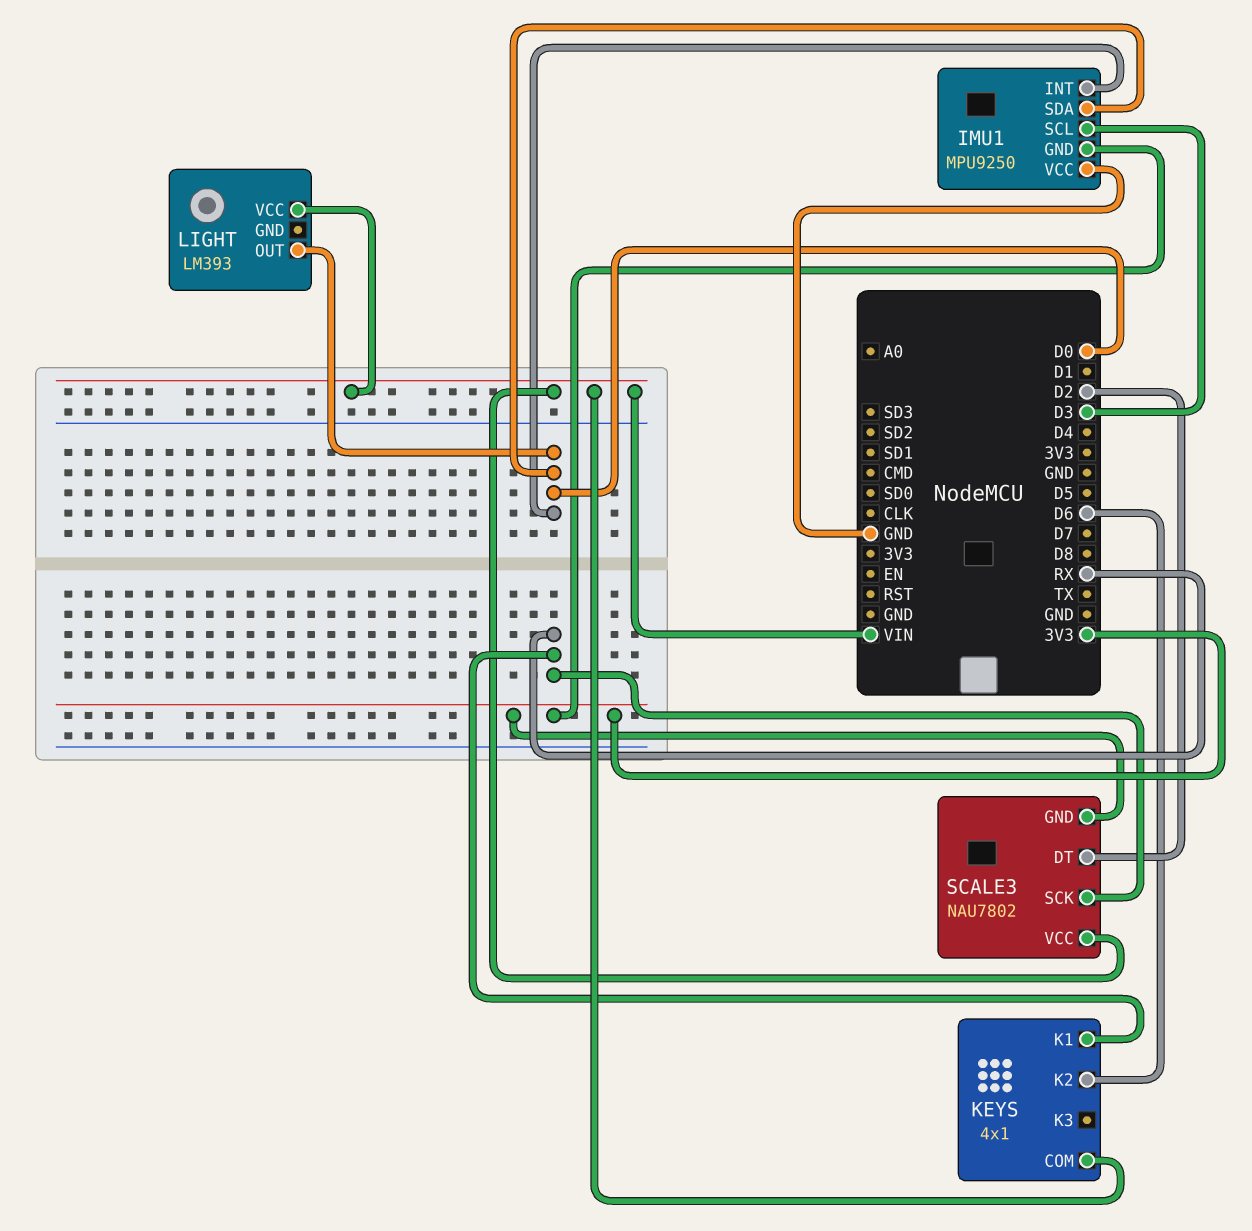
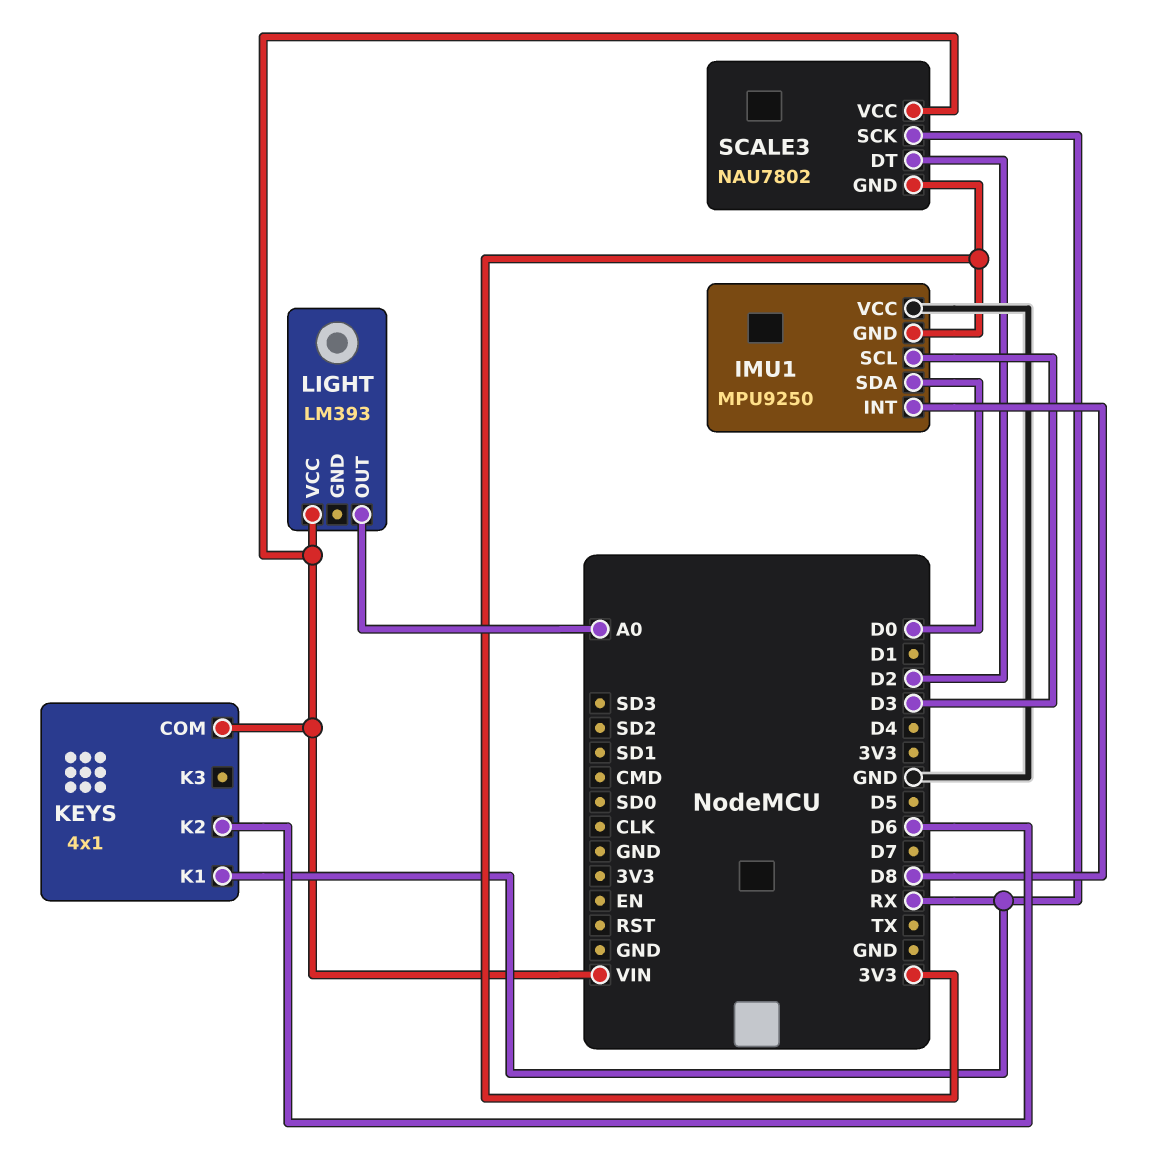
IMU1 pin INT: D0 -> D8
LIGHT pin OUT: D0 -> A0

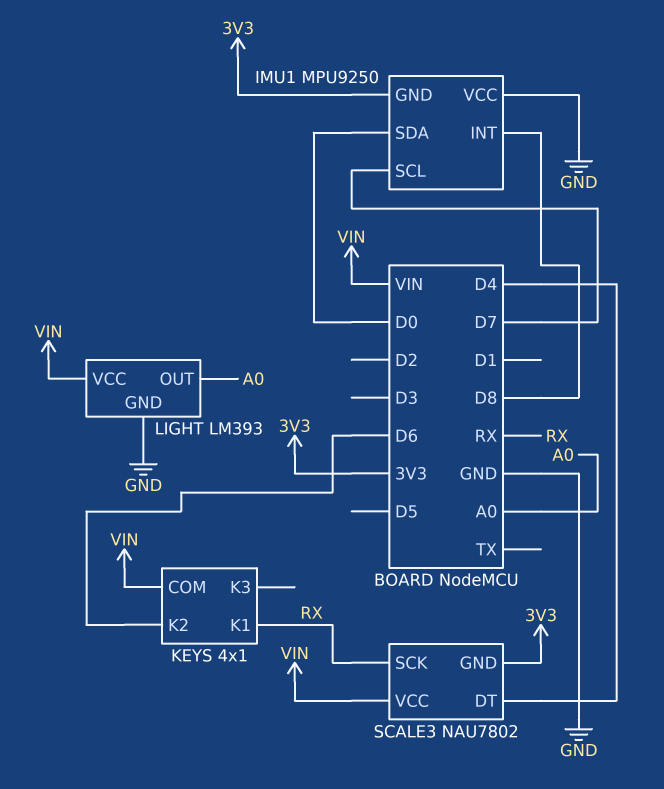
IMU1 pin SCL: D3 -> D7
LIGHT pin GND: none -> GND
SCALE3 pin DT: D2 -> D4

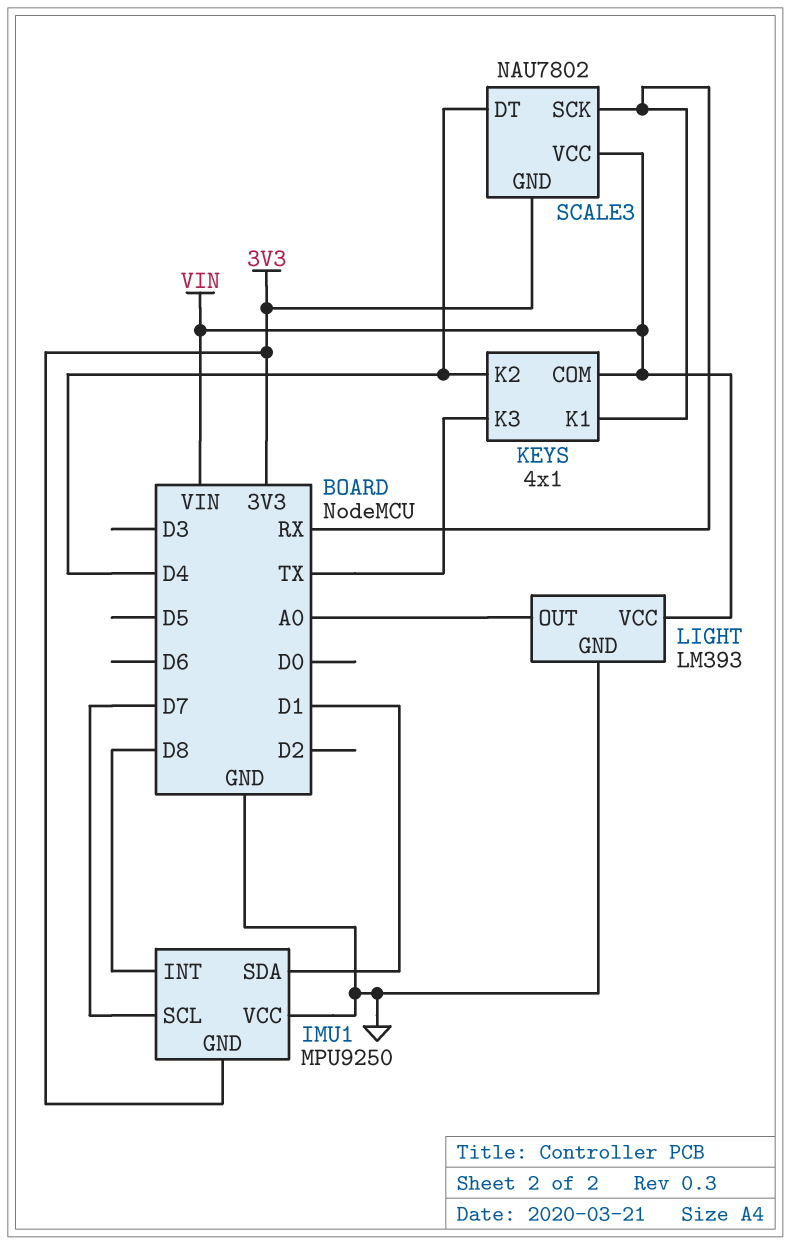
IMU1 pin SDA: D0 -> D1
KEYS pin K2: D6 -> D4
KEYS pin K3: none -> TX

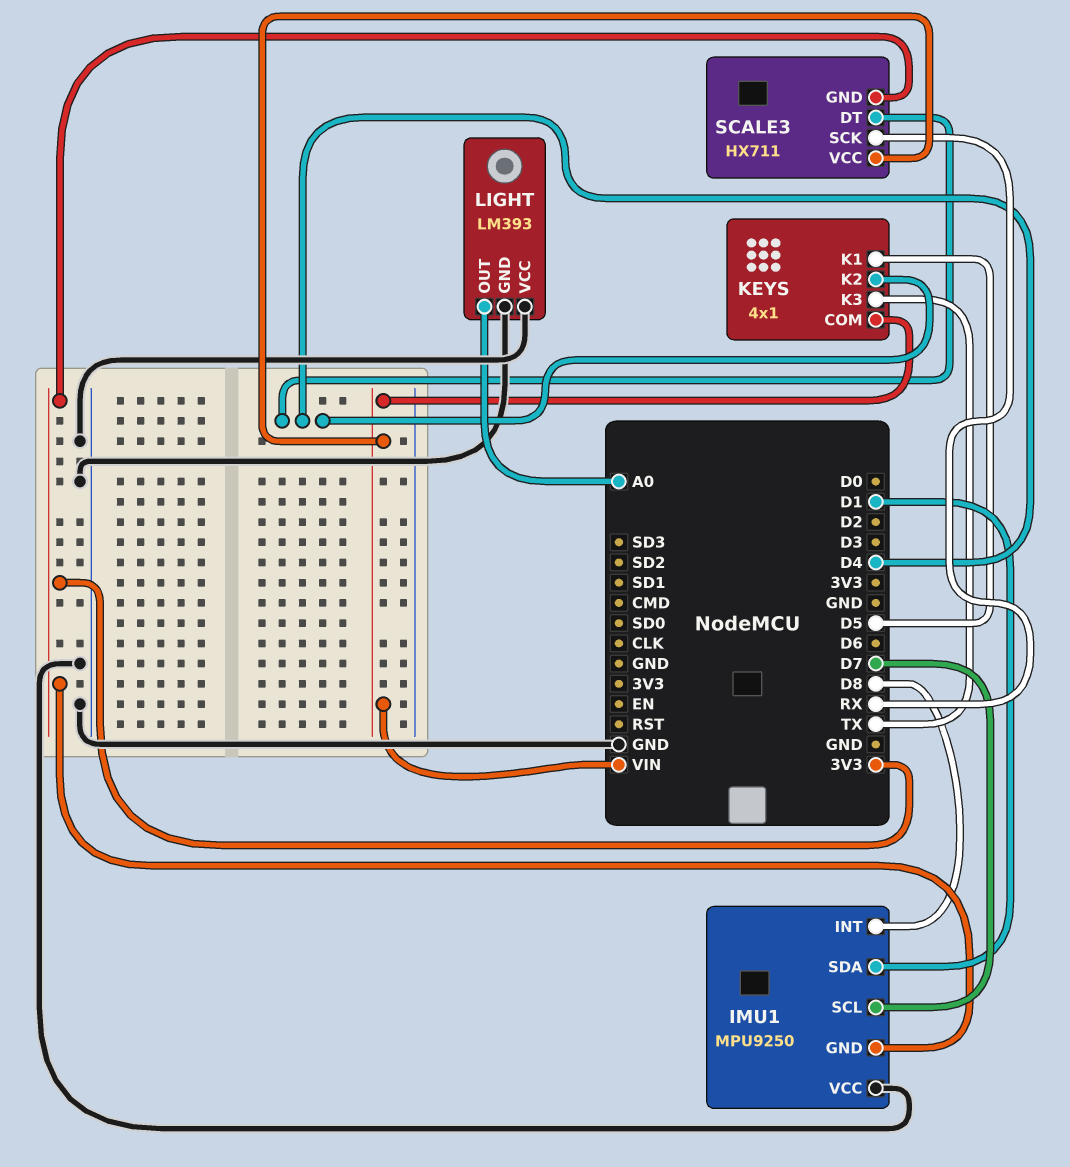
KEYS pin K1: RX -> D5
LIGHT pin VCC: VIN -> GND
SCALE3: NAU7802 -> HX711

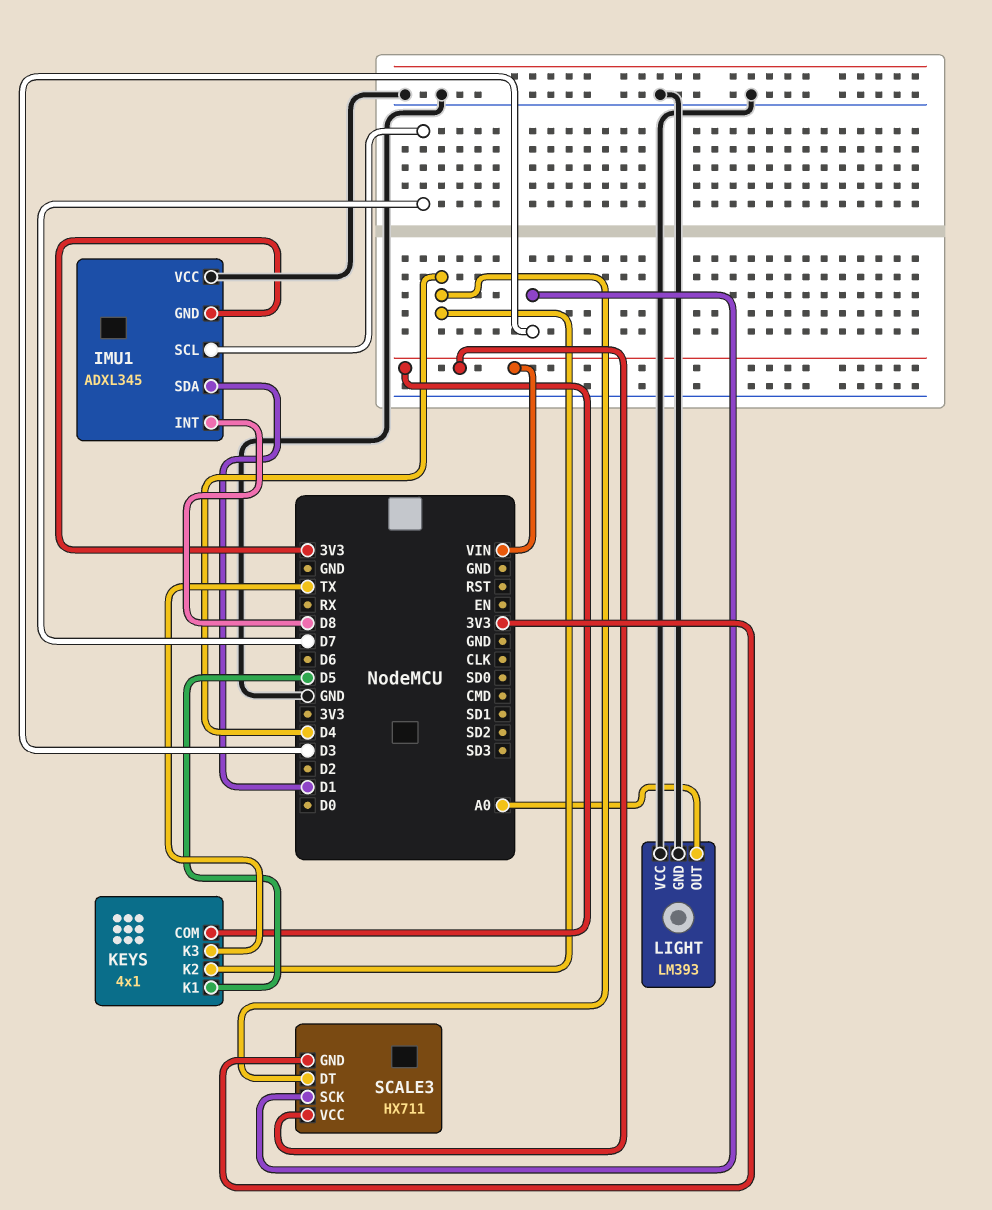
IMU1: MPU9250 -> ADXL345
SCALE3 pin SCK: RX -> D3

